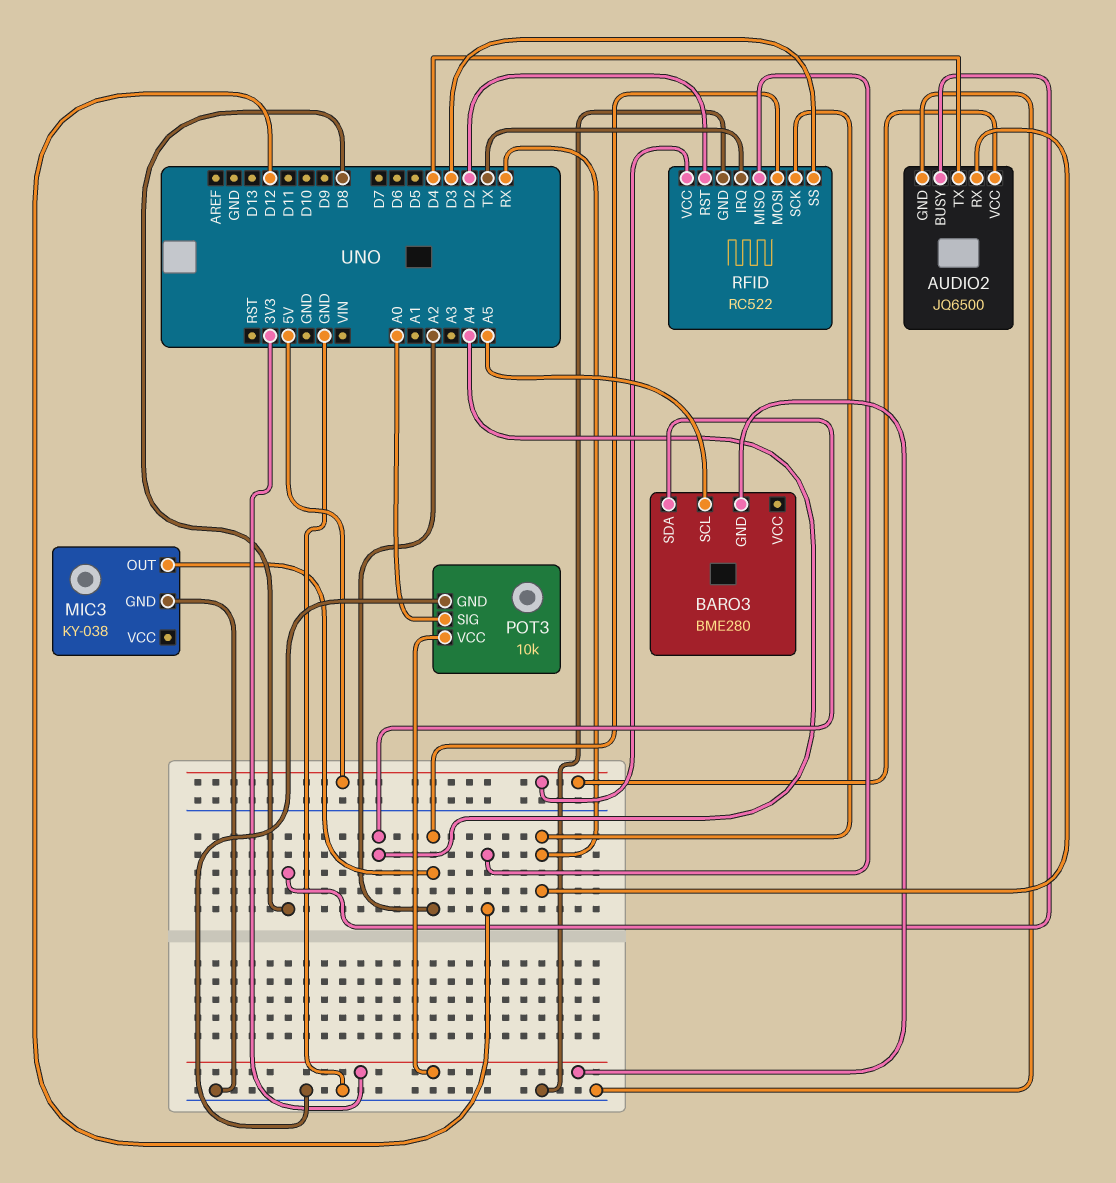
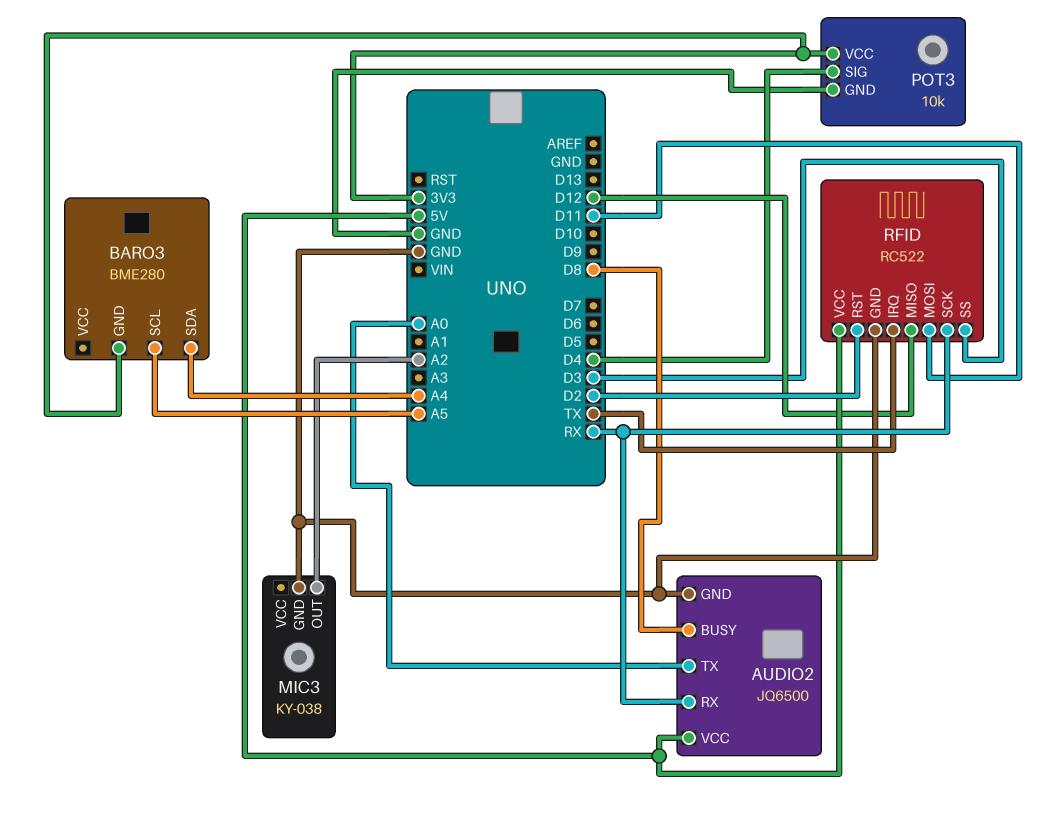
AUDIO2 pin TX: D4 -> A0
POT3 pin SIG: A0 -> D4
RFID pin MOSI: A2 -> D11

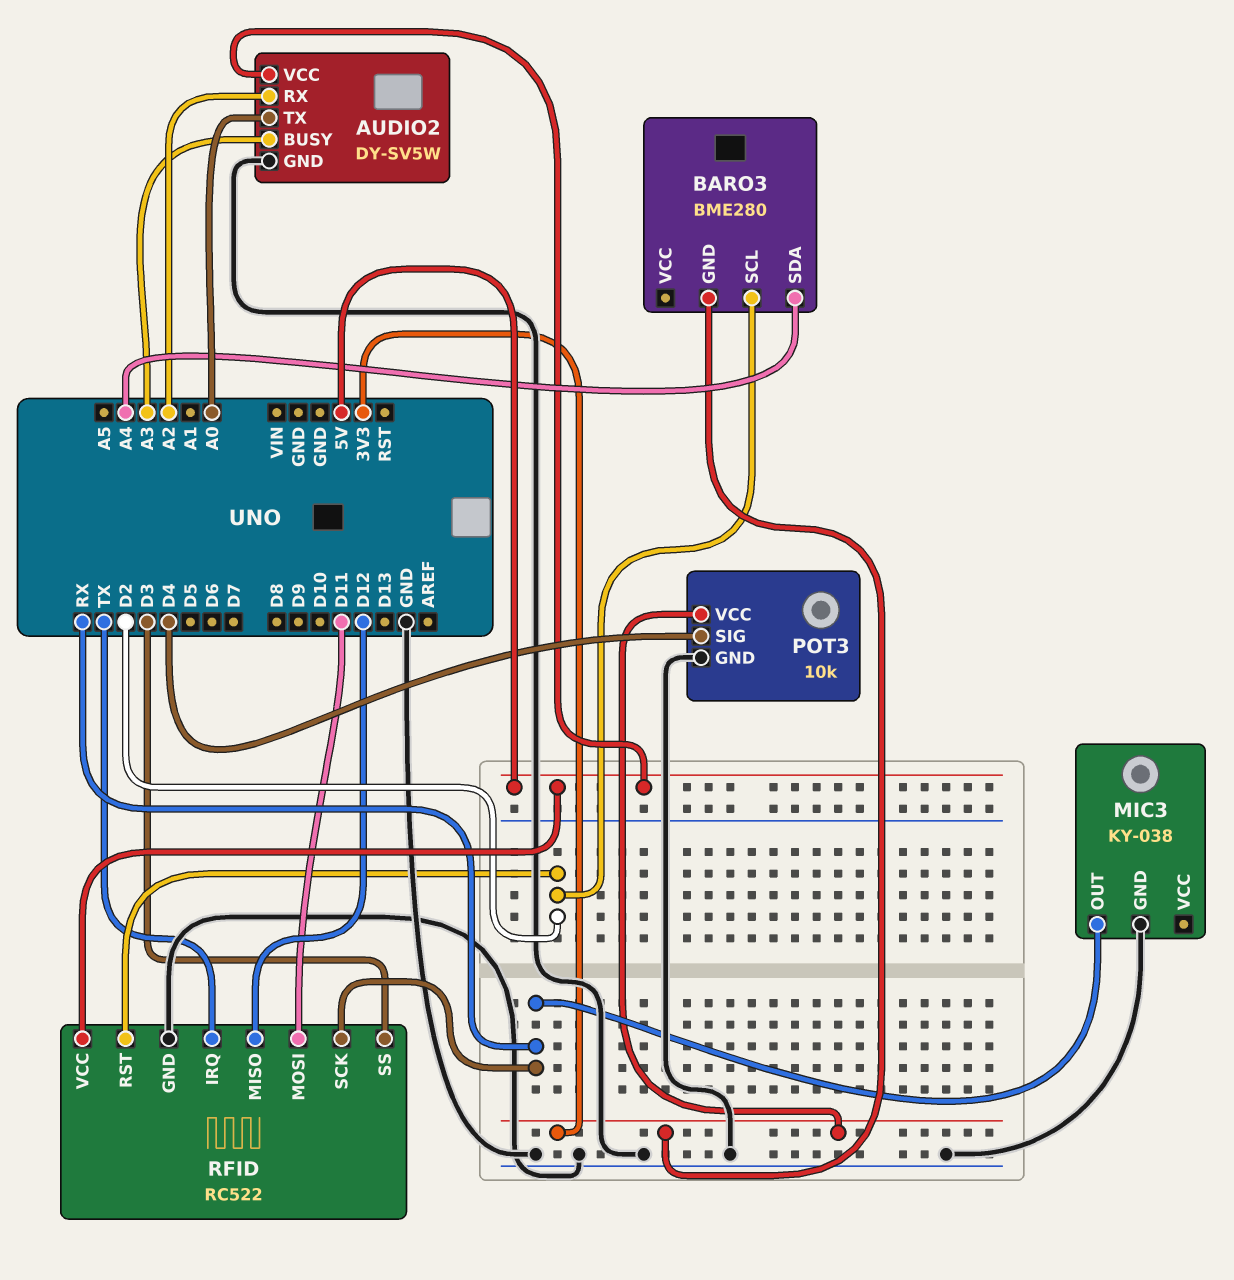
AUDIO2: JQ6500 -> DY-SV5W
AUDIO2 pin BUSY: D8 -> A3
AUDIO2 pin RX: RX -> A2
BARO3 pin SCL: A5 -> D2
MIC3 pin OUT: A2 -> RX

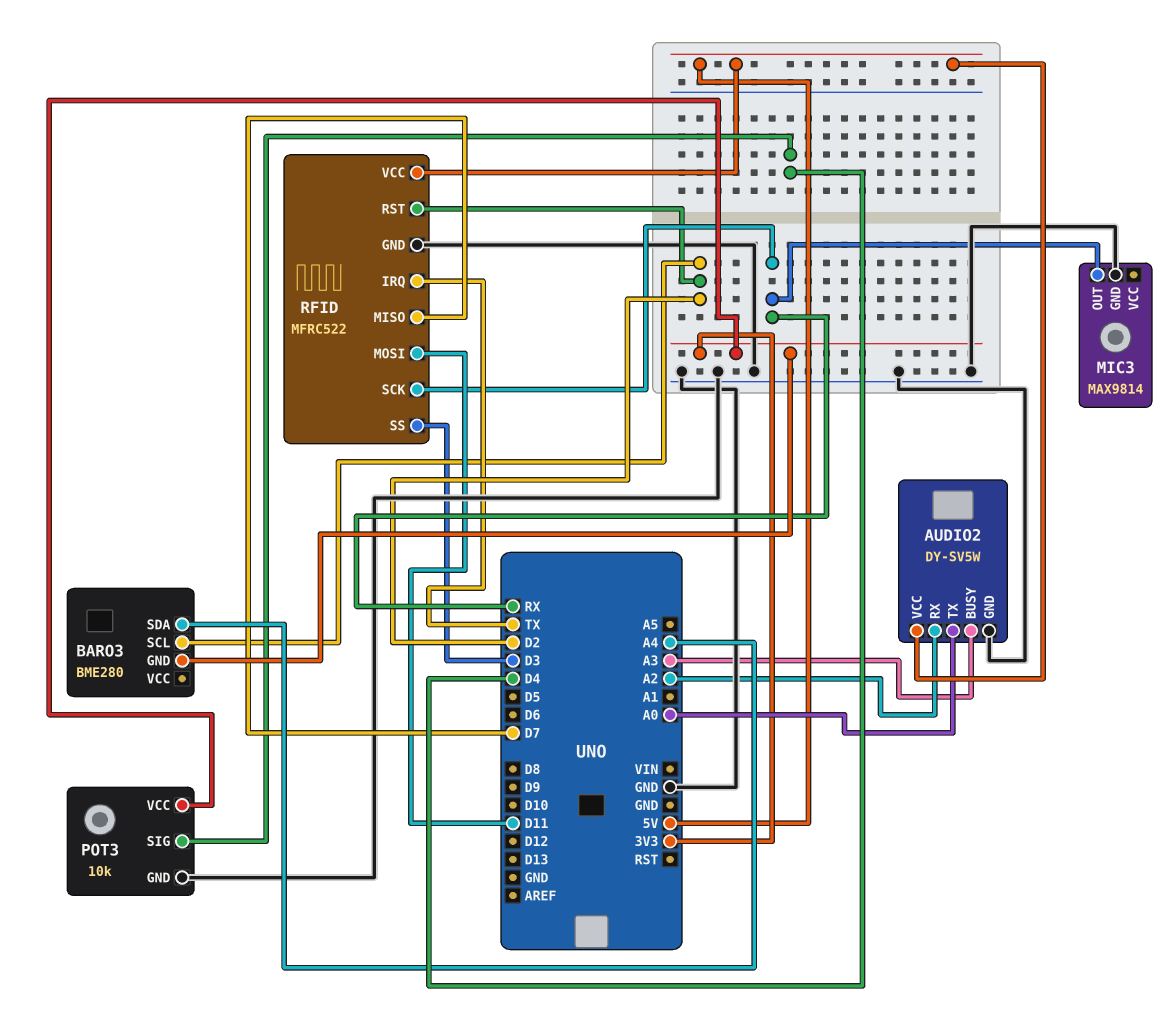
MIC3: KY-038 -> MAX9814
RFID: RC522 -> MFRC522
RFID pin MISO: D12 -> D7

